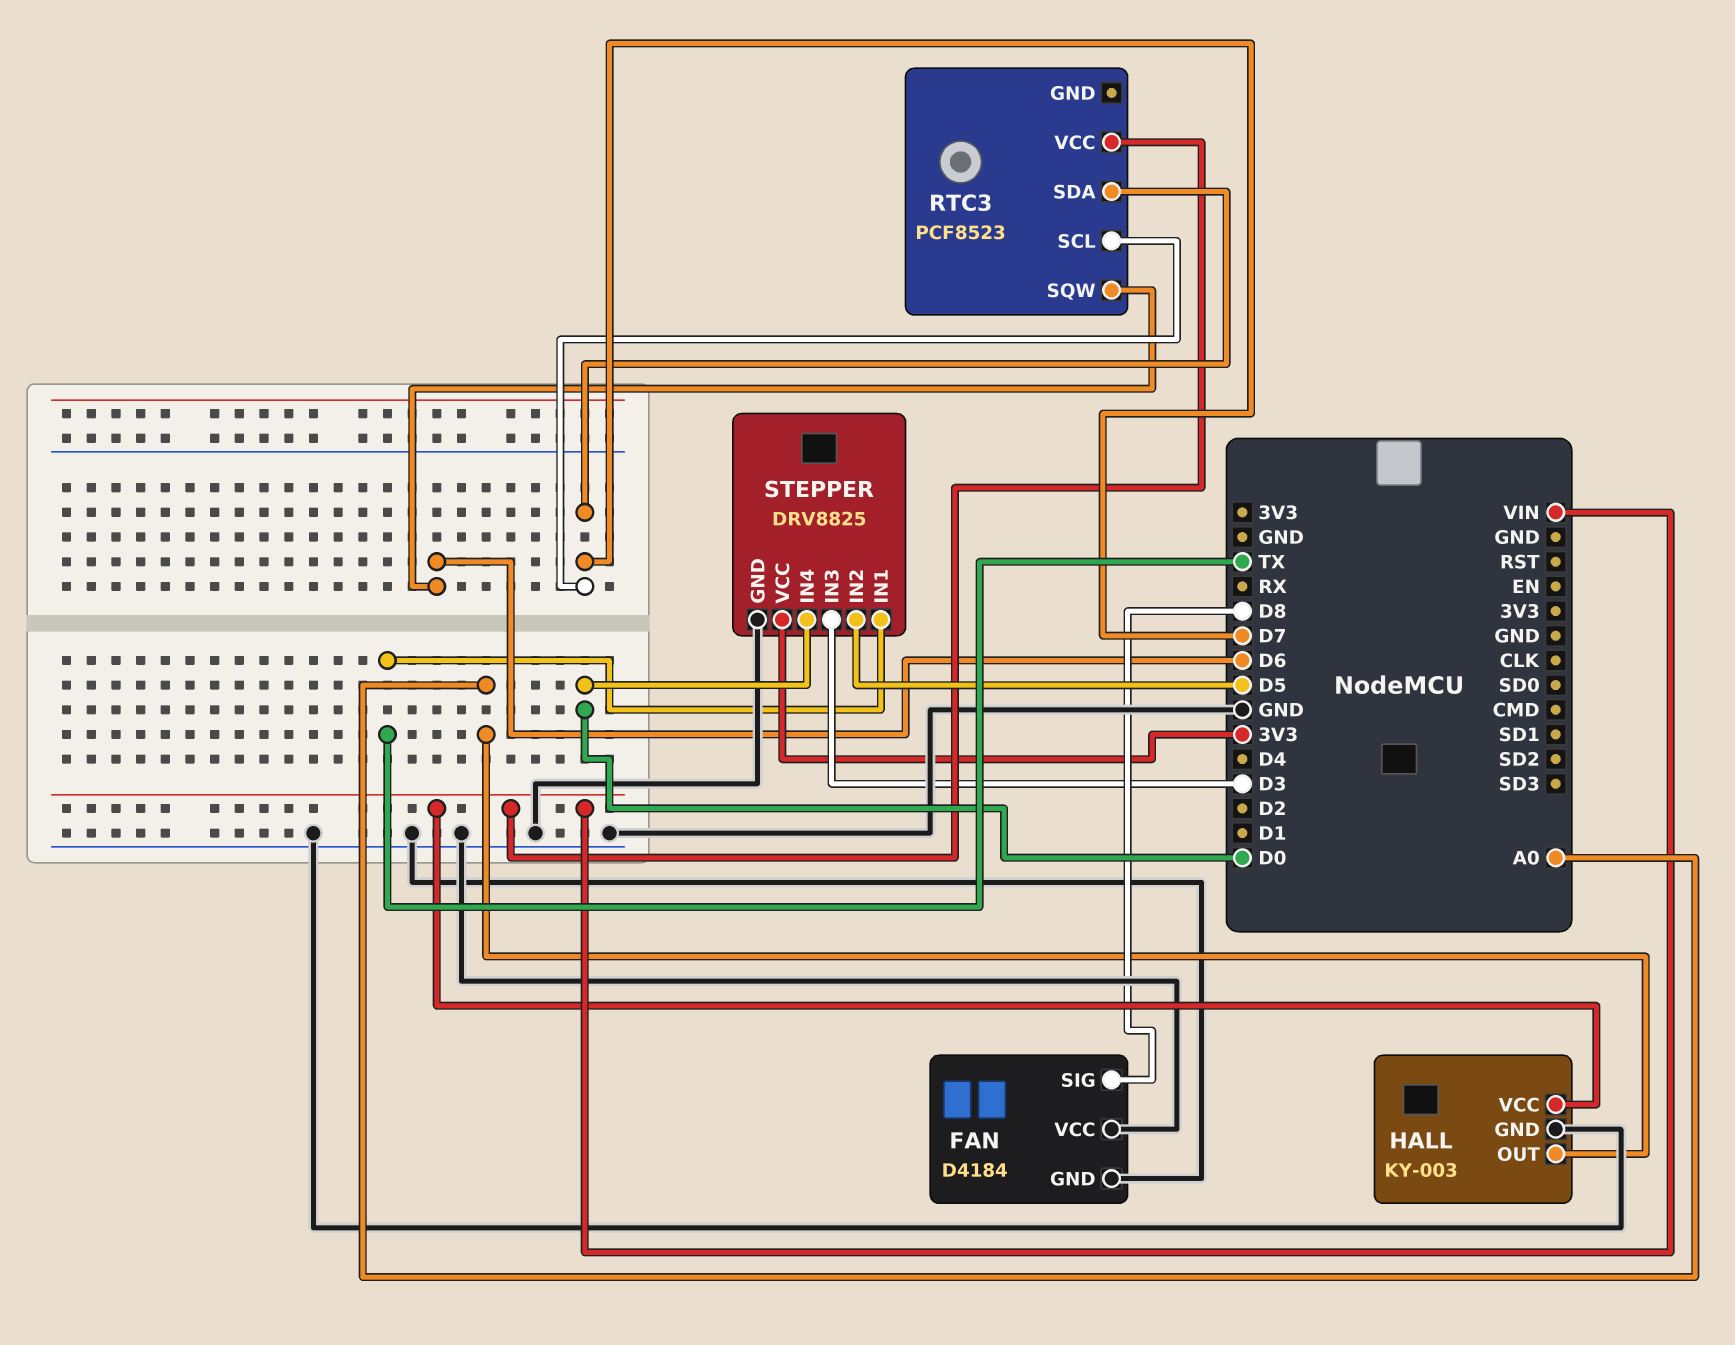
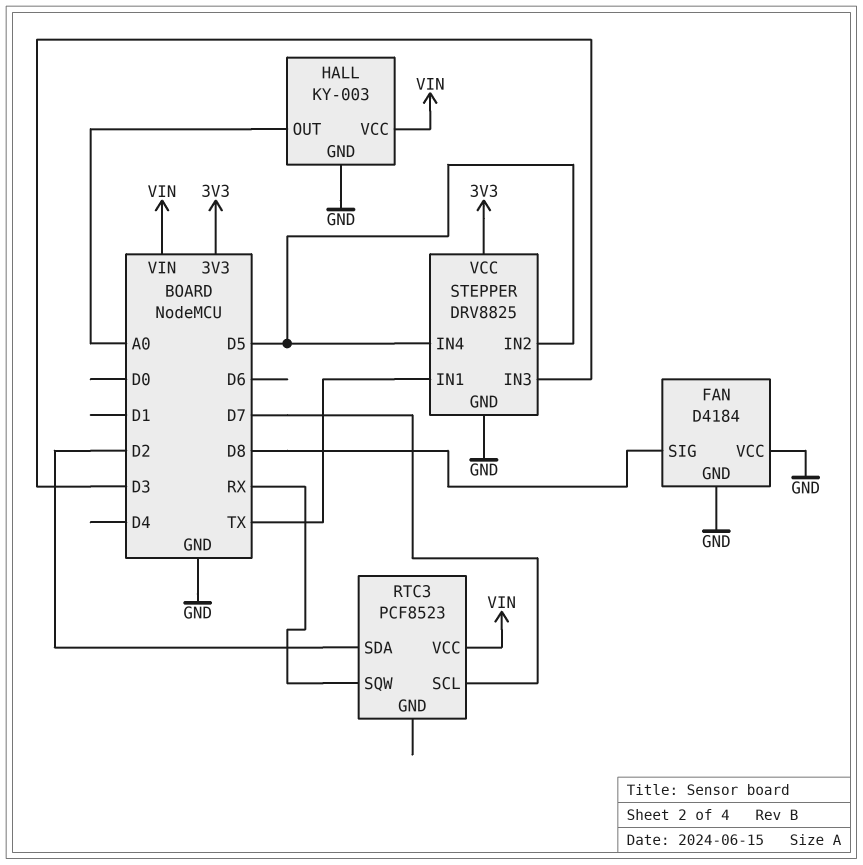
RTC3 pin SDA: D7 -> D2
RTC3 pin SQW: D6 -> RX
STEPPER pin IN4: D0 -> D5

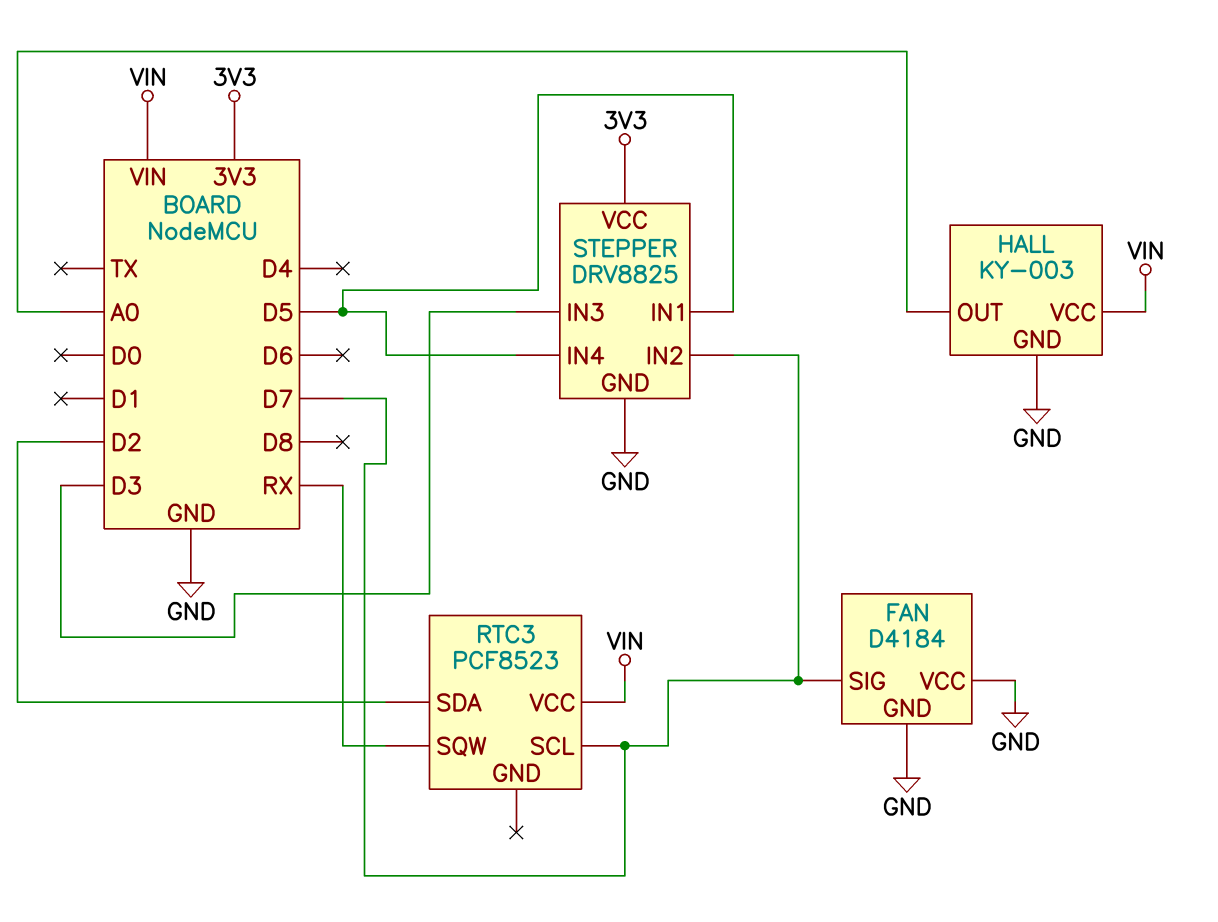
FAN pin SIG: D8 -> D7
STEPPER pin IN1: TX -> D5
STEPPER pin IN2: D5 -> D7

